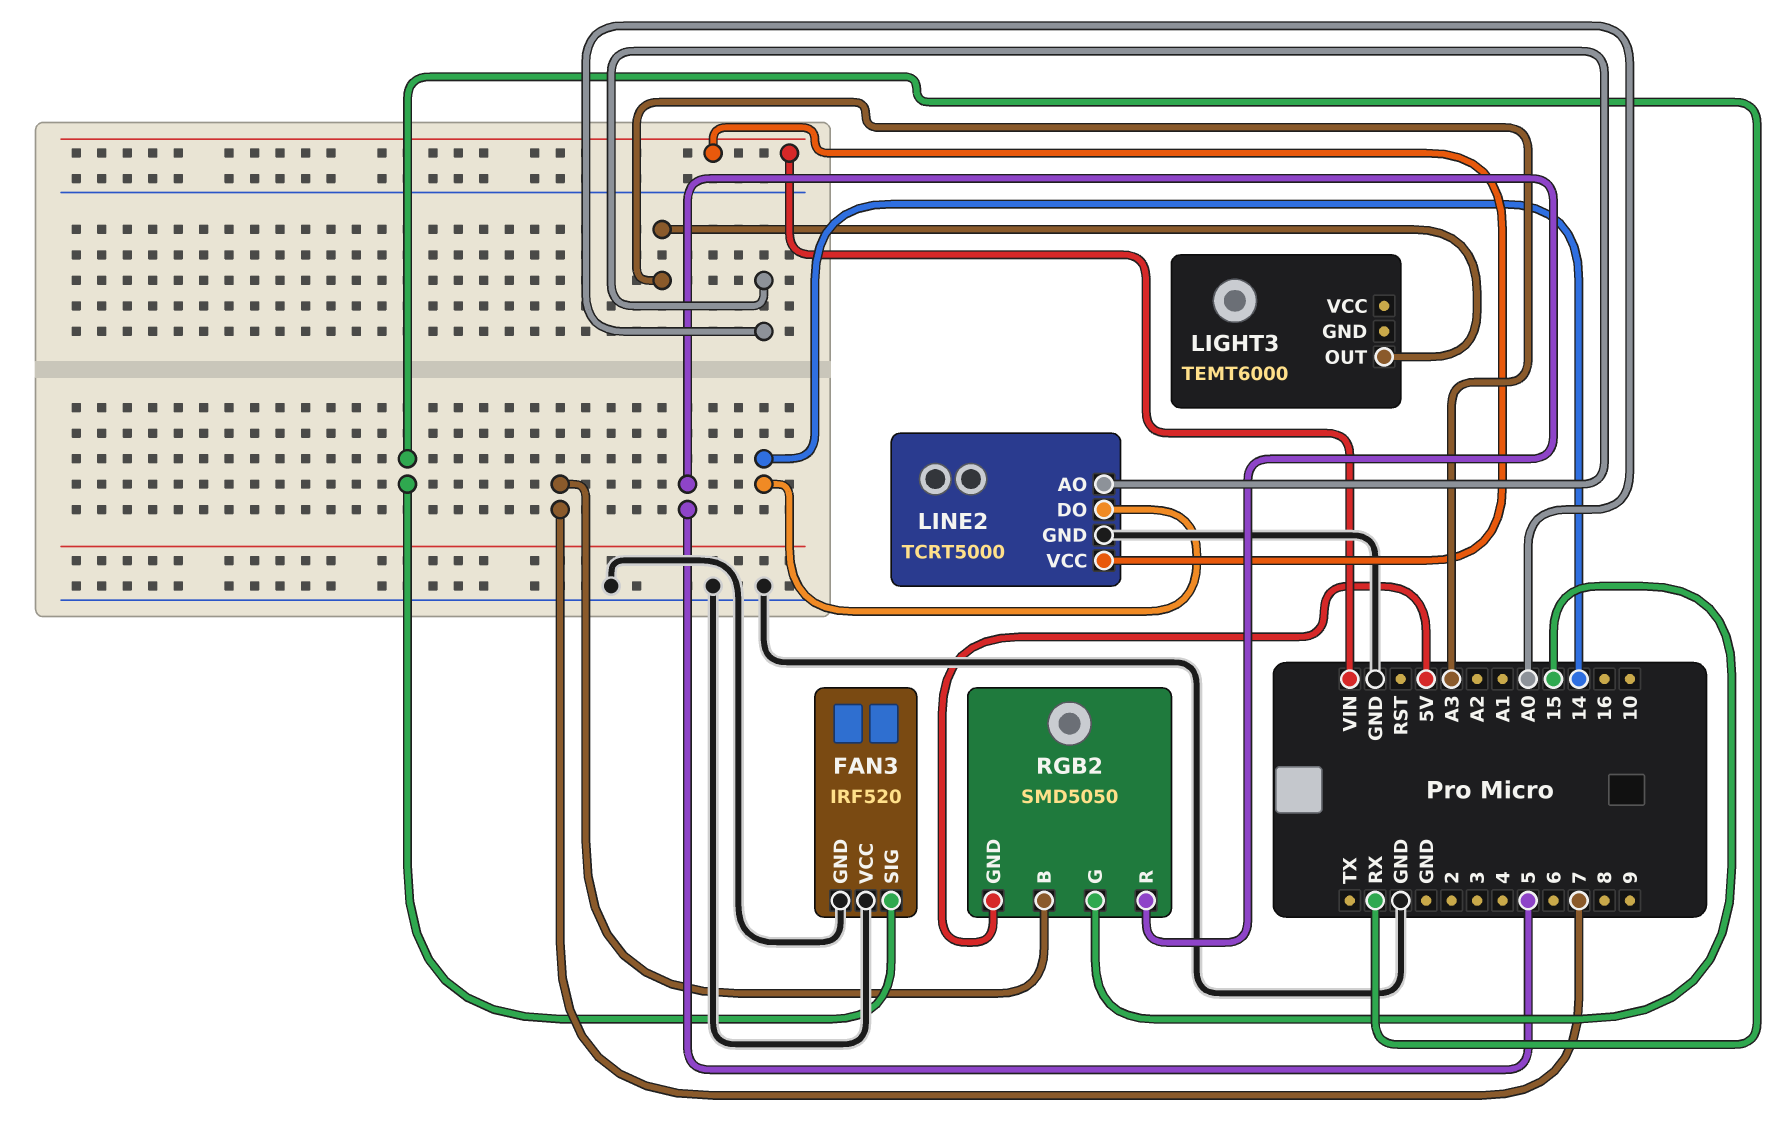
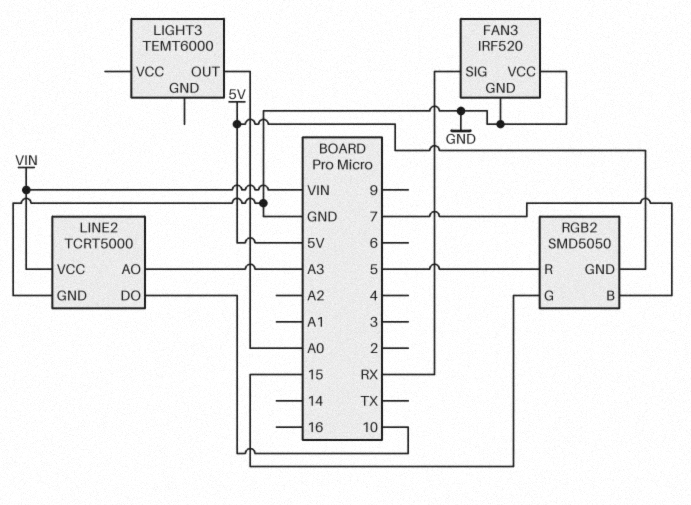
LIGHT3 pin OUT: A3 -> A0
LINE2 pin AO: A0 -> A3
LINE2 pin DO: 14 -> 10

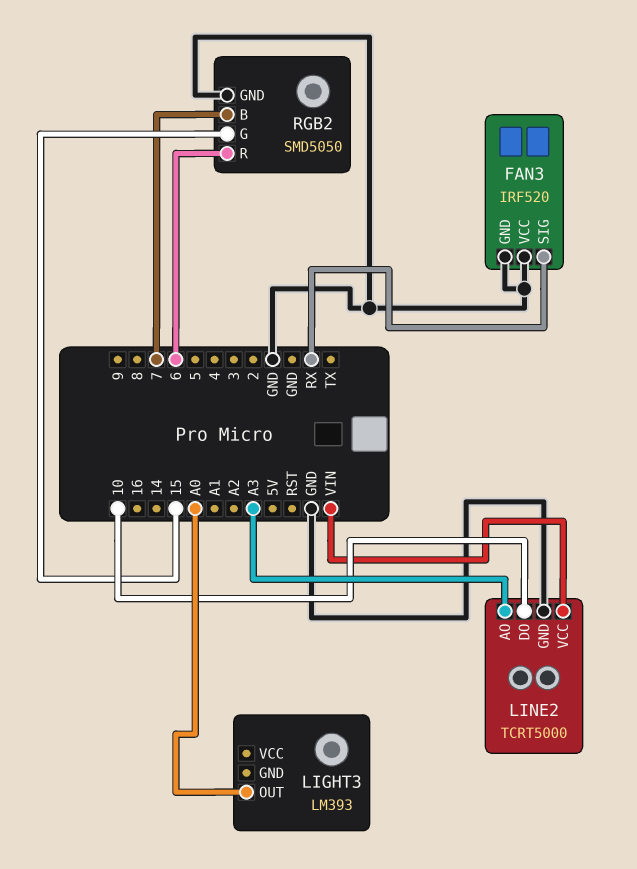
LIGHT3: TEMT6000 -> LM393
RGB2 pin GND: 5V -> GND
RGB2 pin R: 5 -> 6

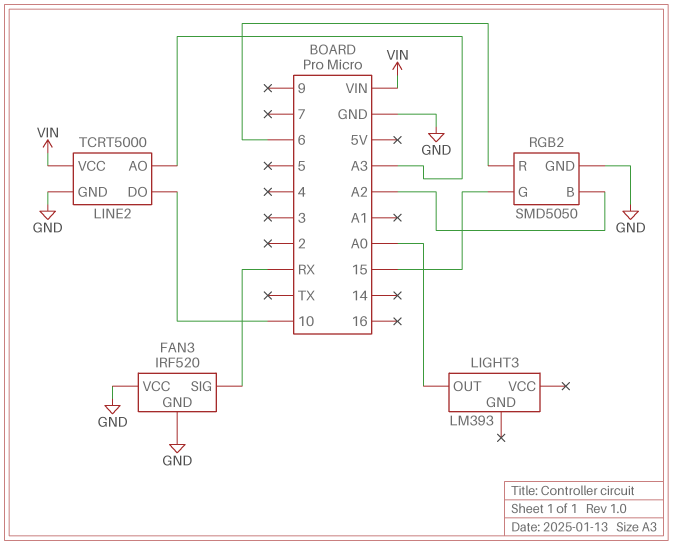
RGB2 pin B: 7 -> A2

